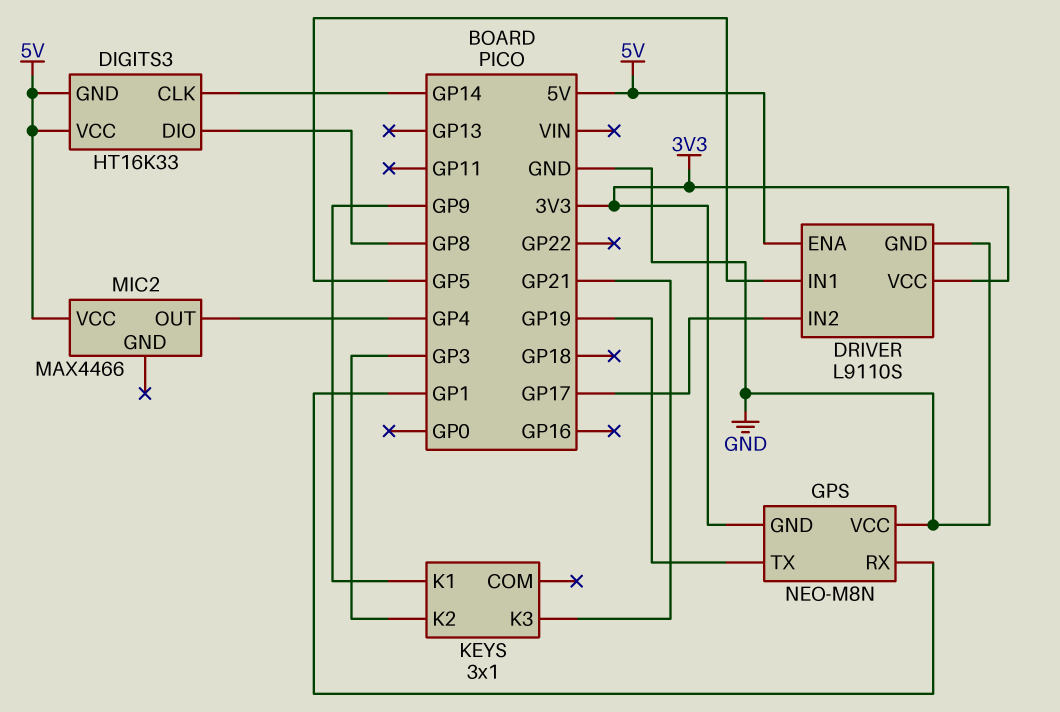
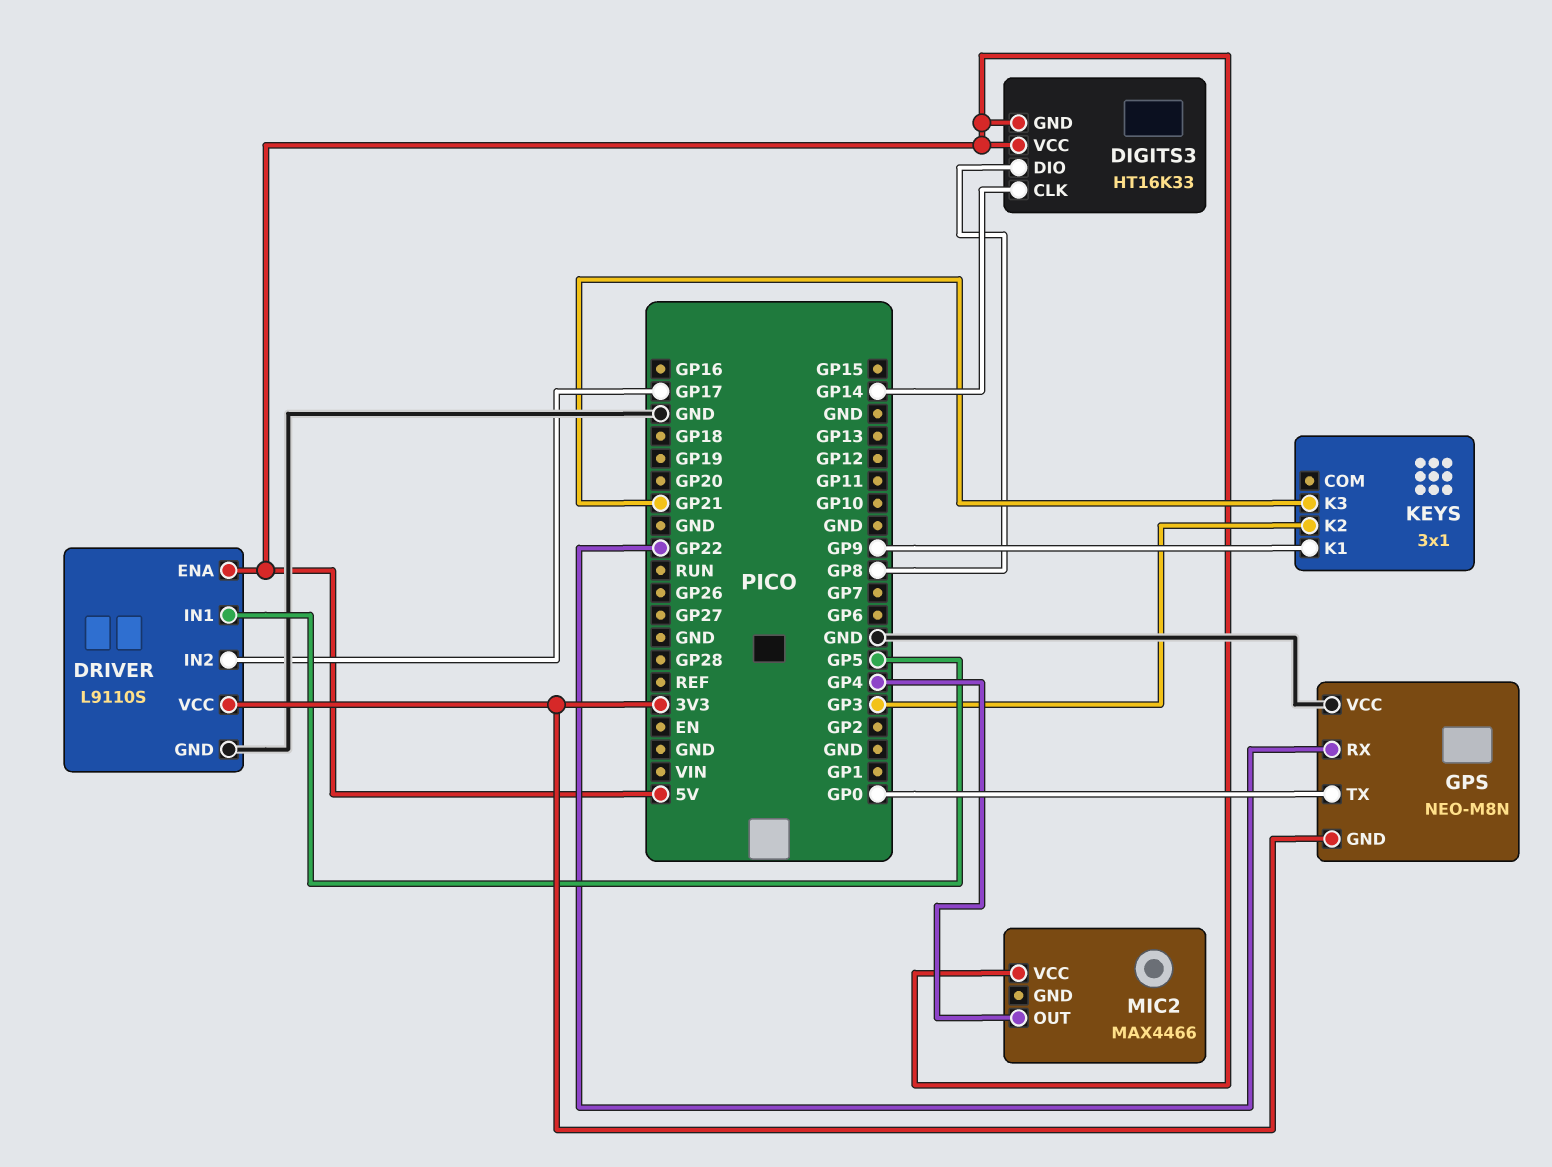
GPS pin RX: GP1 -> GP22
GPS pin TX: GP19 -> GP0

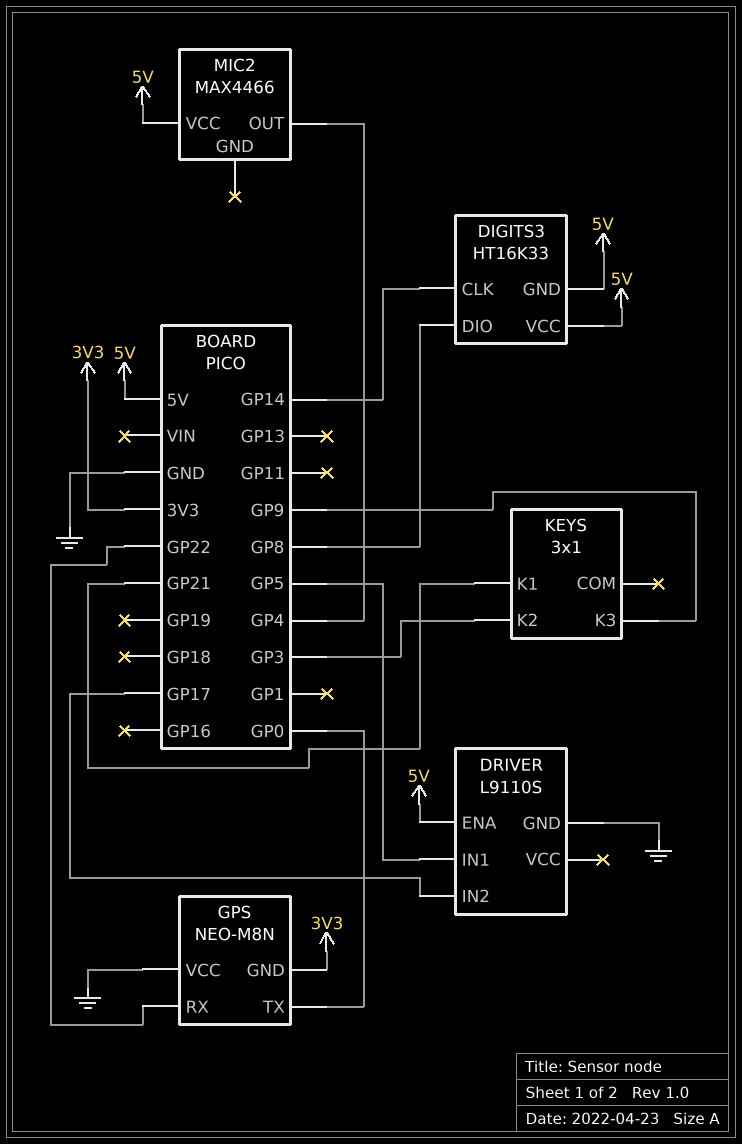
DRIVER pin VCC: 3V3 -> none
KEYS pin K1: GP9 -> GP21
KEYS pin K3: GP21 -> GP9

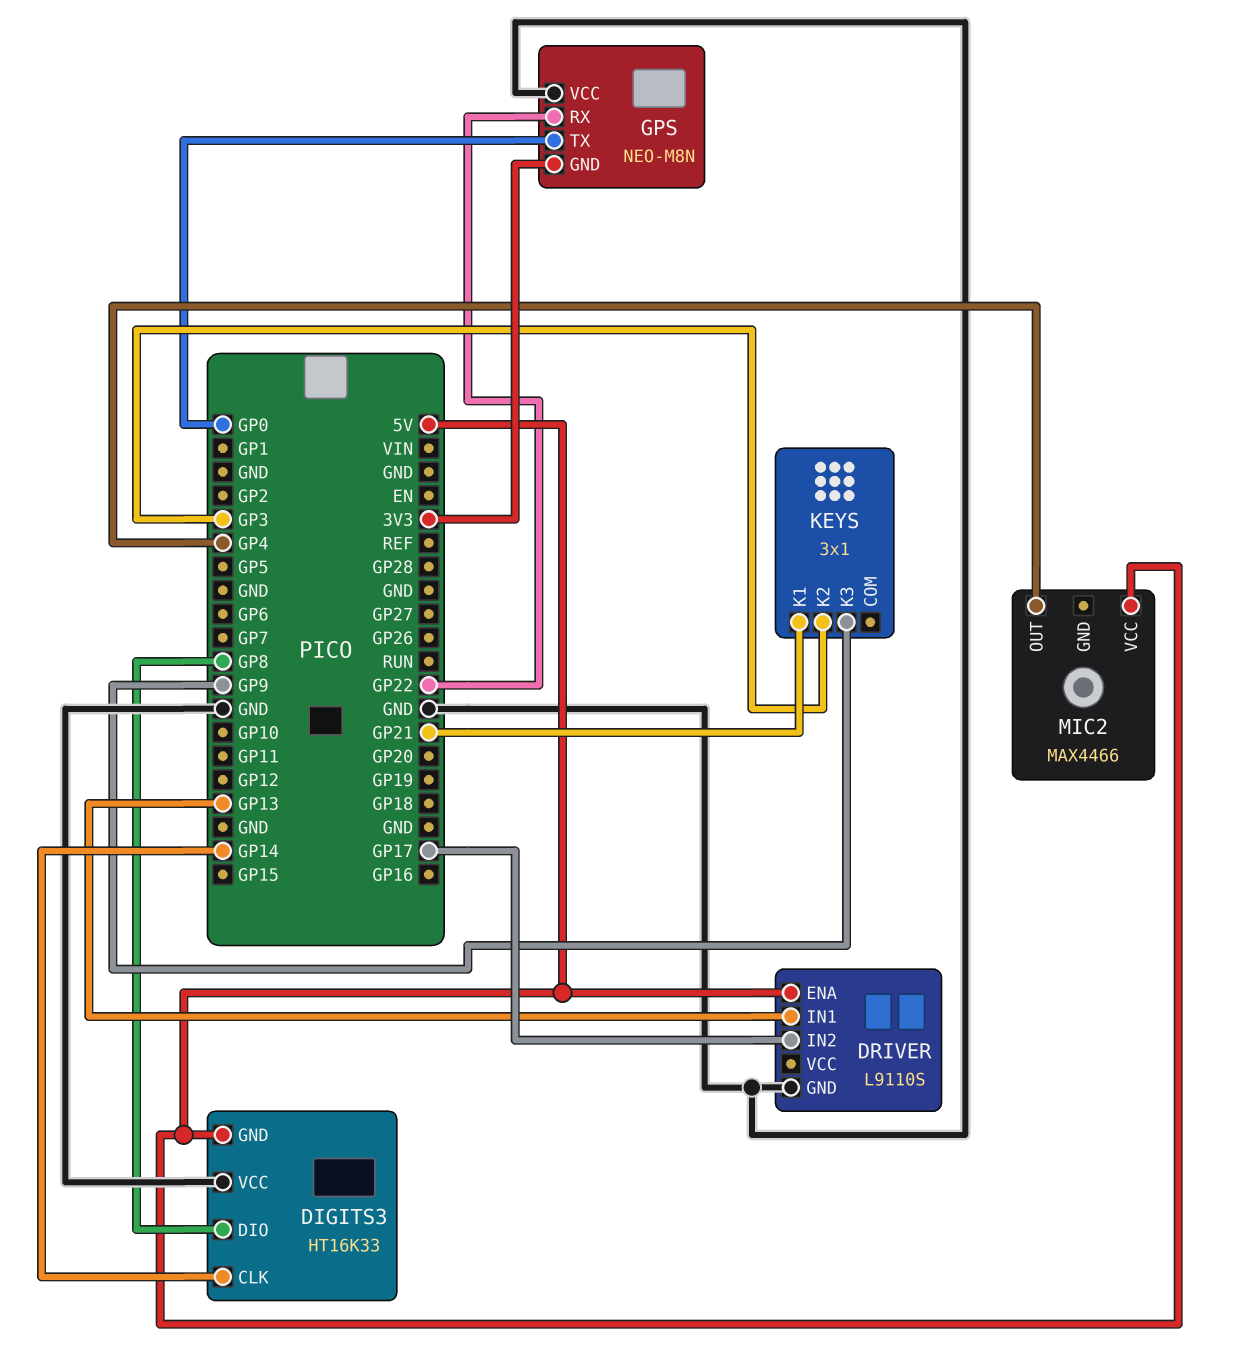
DIGITS3 pin VCC: 5V -> GND
DRIVER pin IN1: GP5 -> GP13

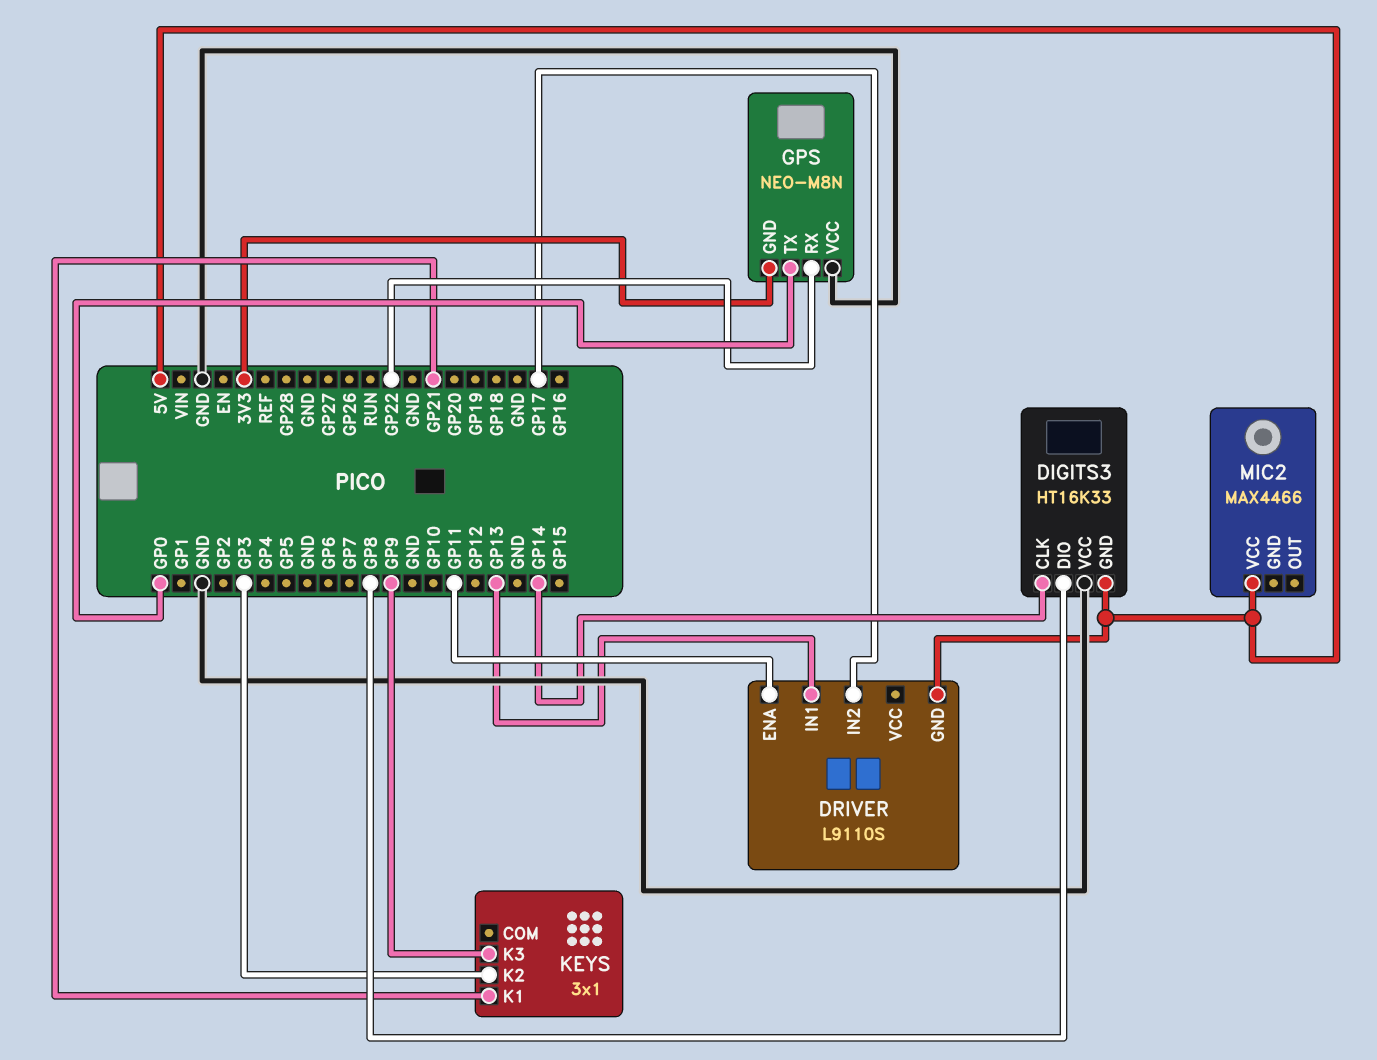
DRIVER pin ENA: 5V -> GP11
DRIVER pin GND: GND -> 5V
MIC2 pin OUT: GP4 -> none

